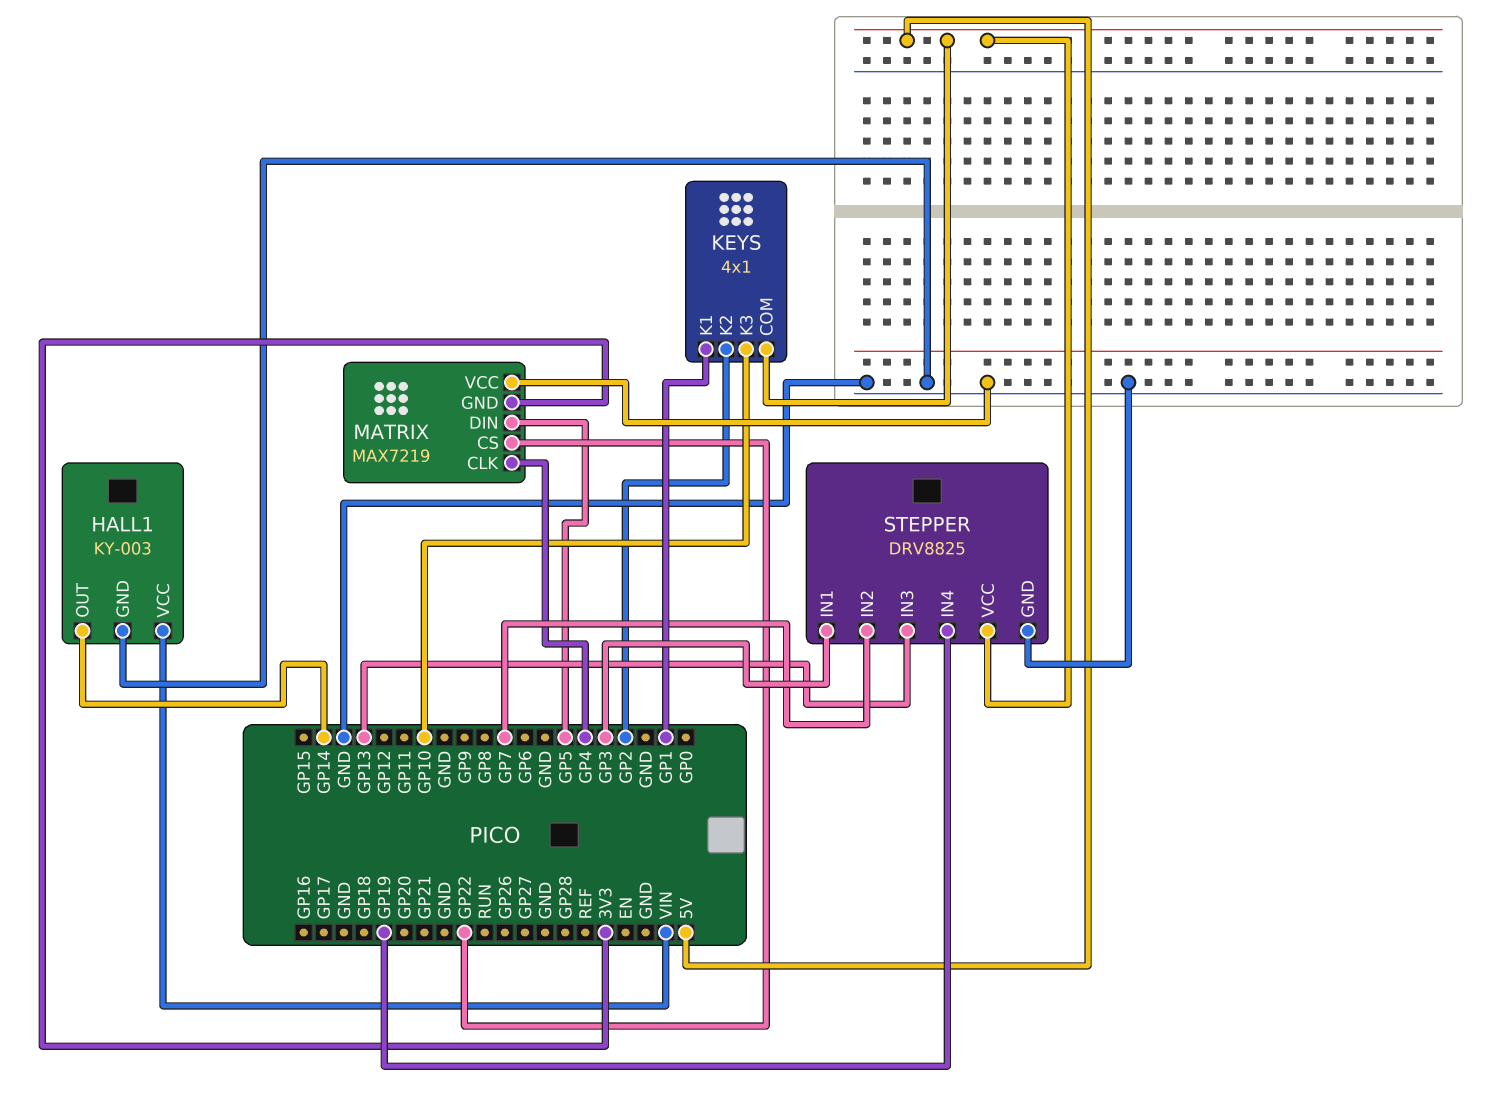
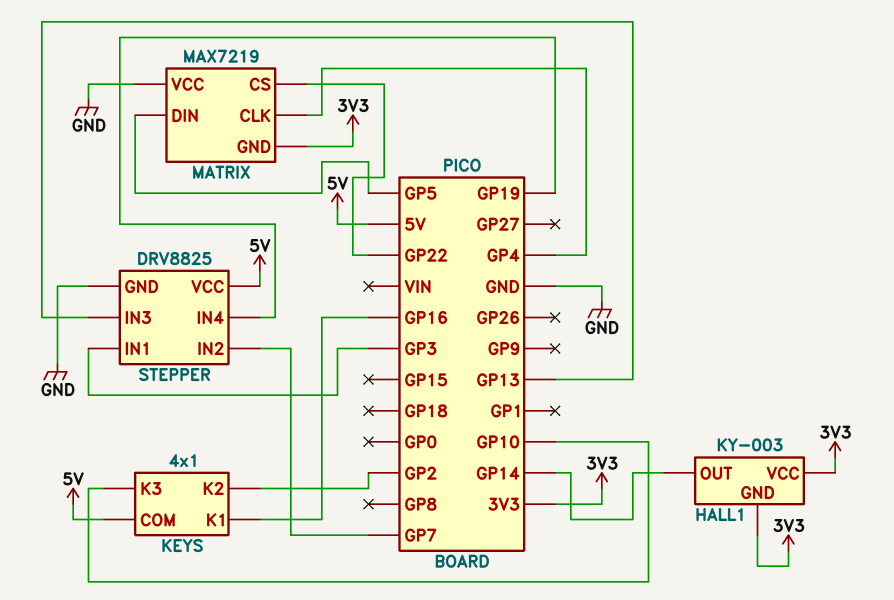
HALL1 pin GND: GND -> 3V3
HALL1 pin VCC: VIN -> 3V3
KEYS pin K1: GP1 -> GP16

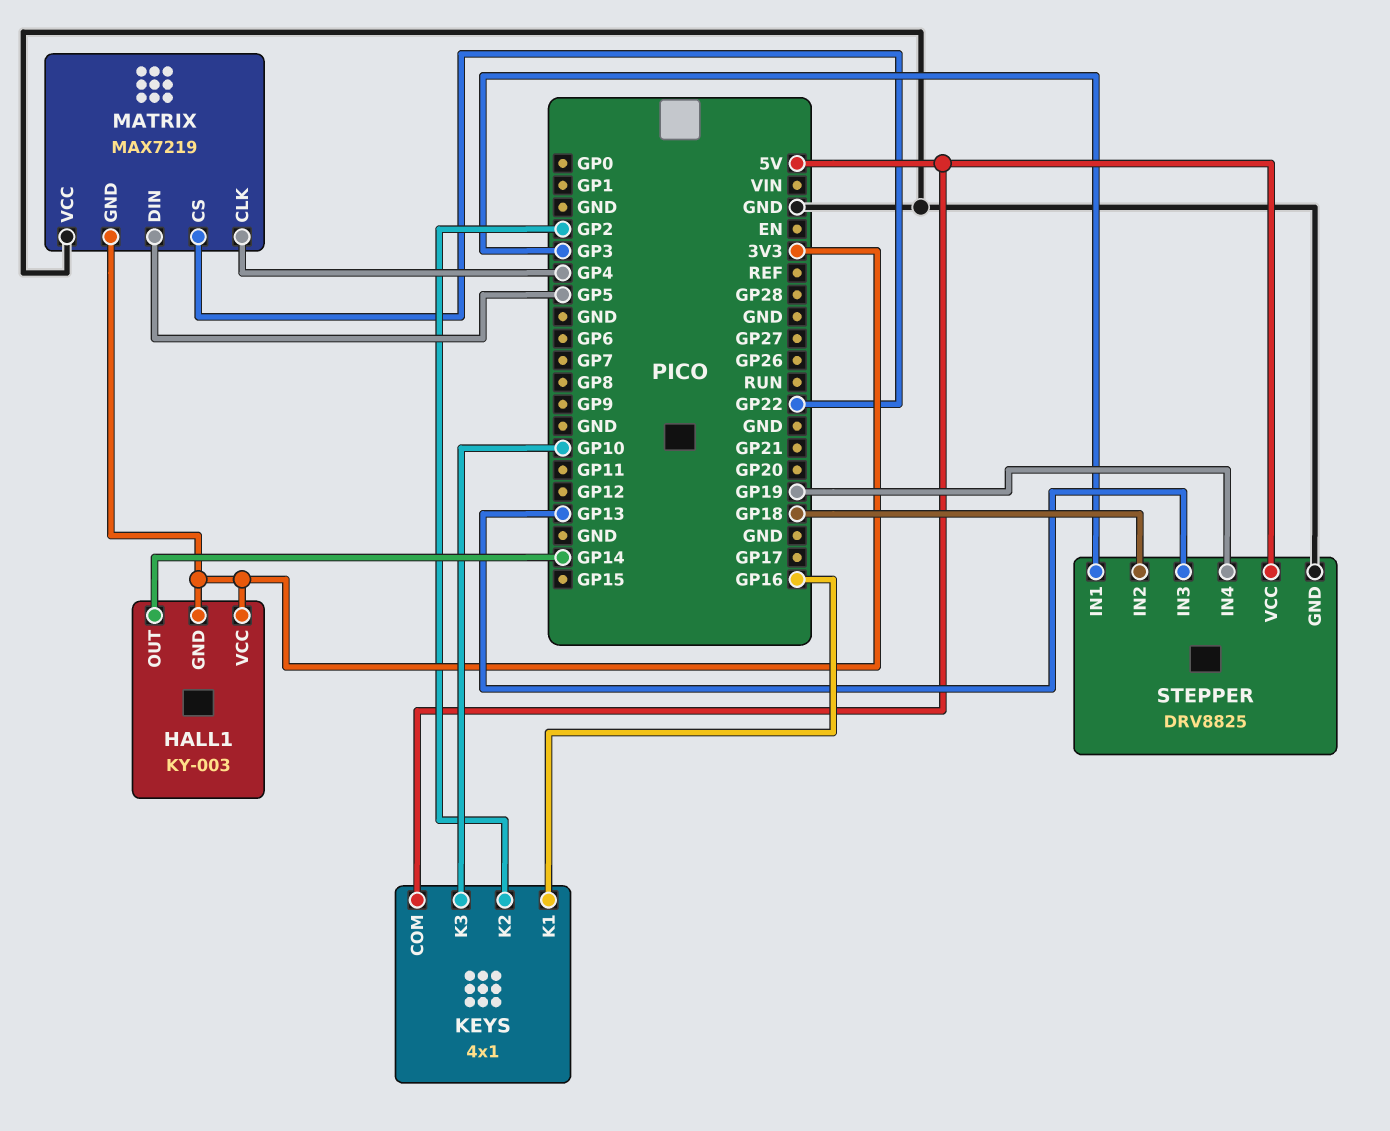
STEPPER pin IN2: GP7 -> GP18

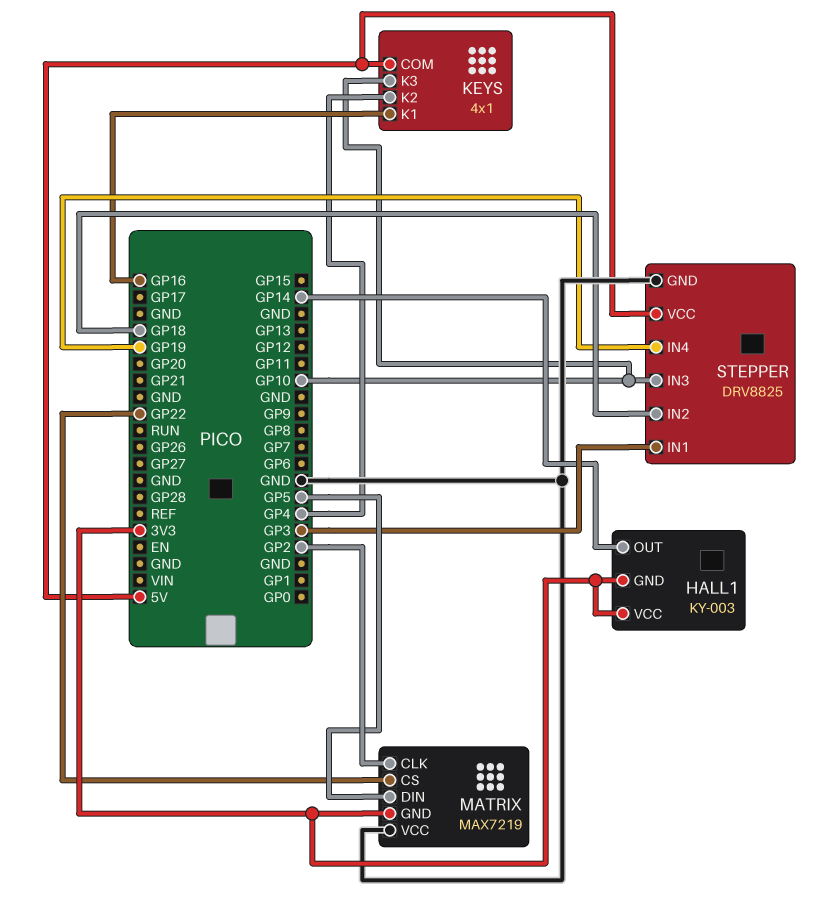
KEYS pin K2: GP2 -> GP4
MATRIX pin CLK: GP4 -> GP2
STEPPER pin IN3: GP13 -> GP10

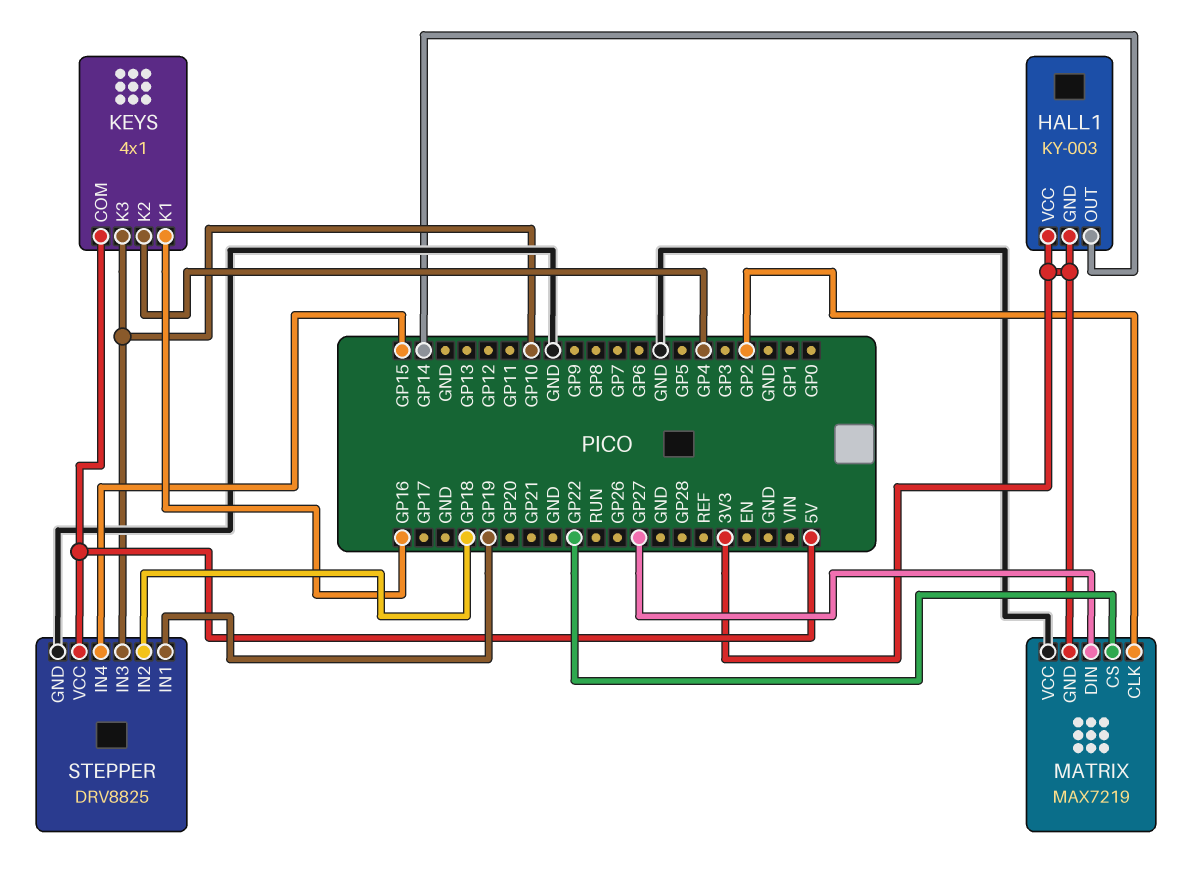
MATRIX pin DIN: GP5 -> GP27
STEPPER pin IN1: GP3 -> GP19
STEPPER pin IN4: GP19 -> GP15

